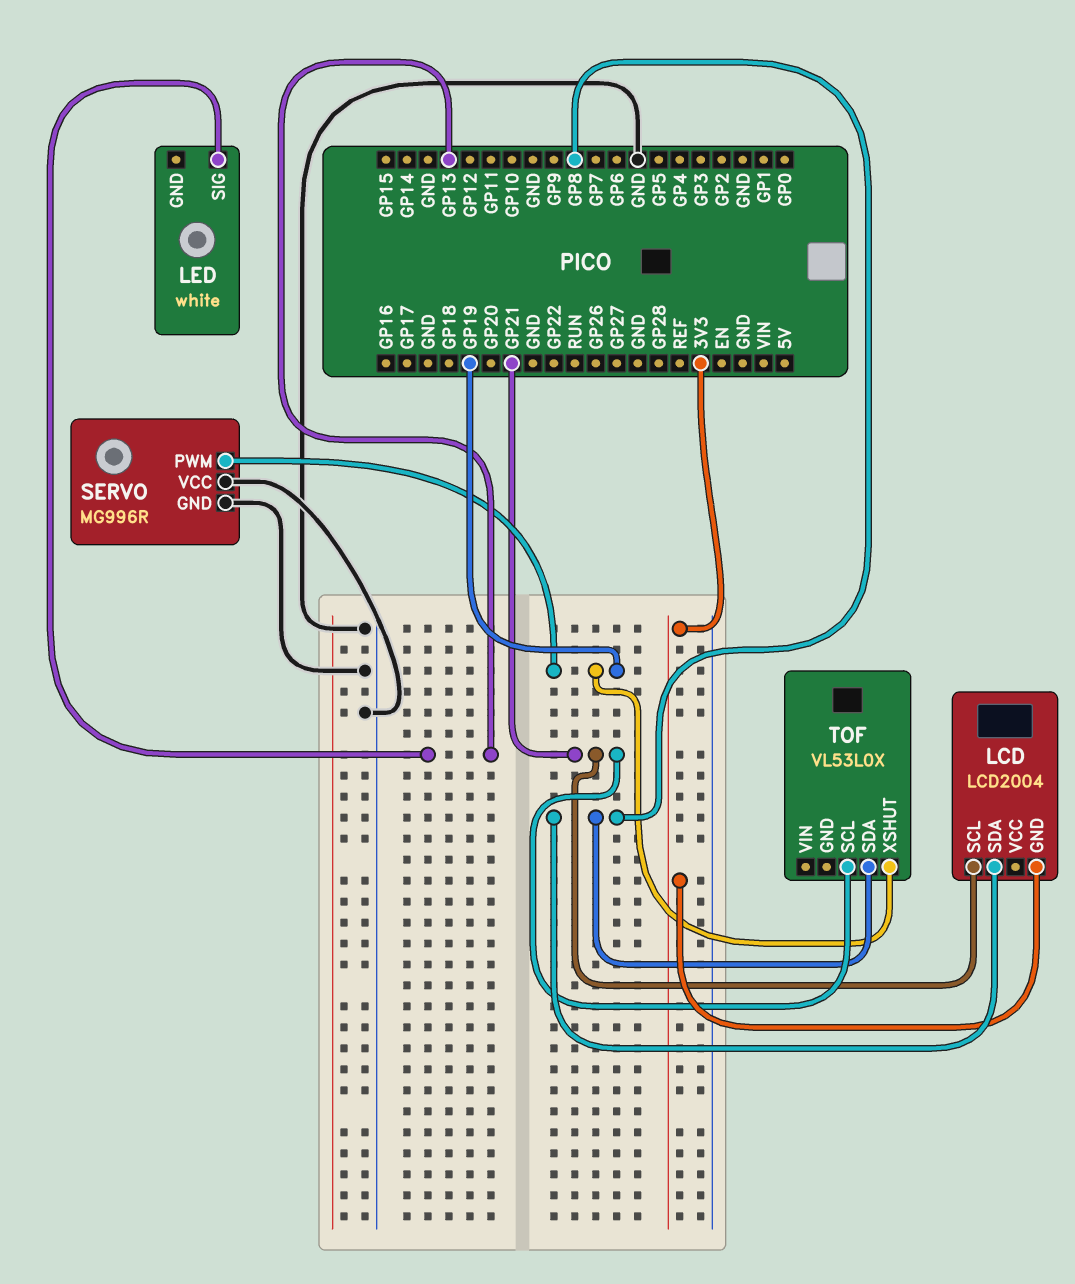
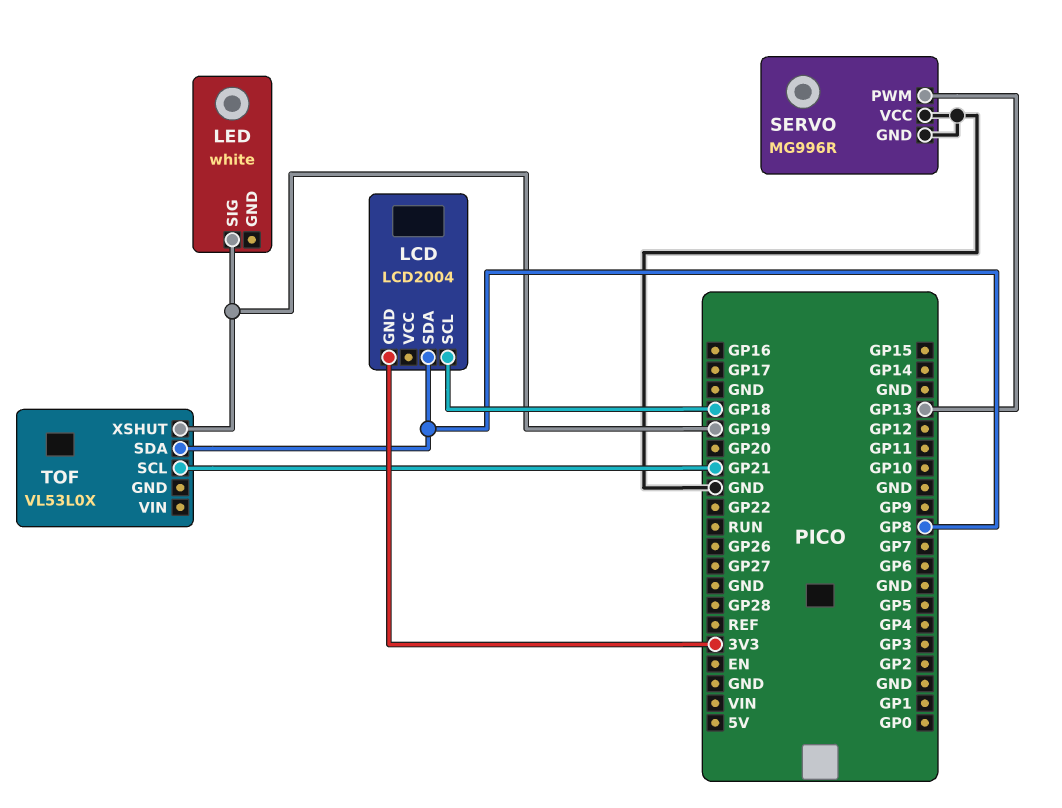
LCD pin SCL: GP21 -> GP18
LED pin SIG: GP13 -> GP19
SERVO pin PWM: GP19 -> GP13

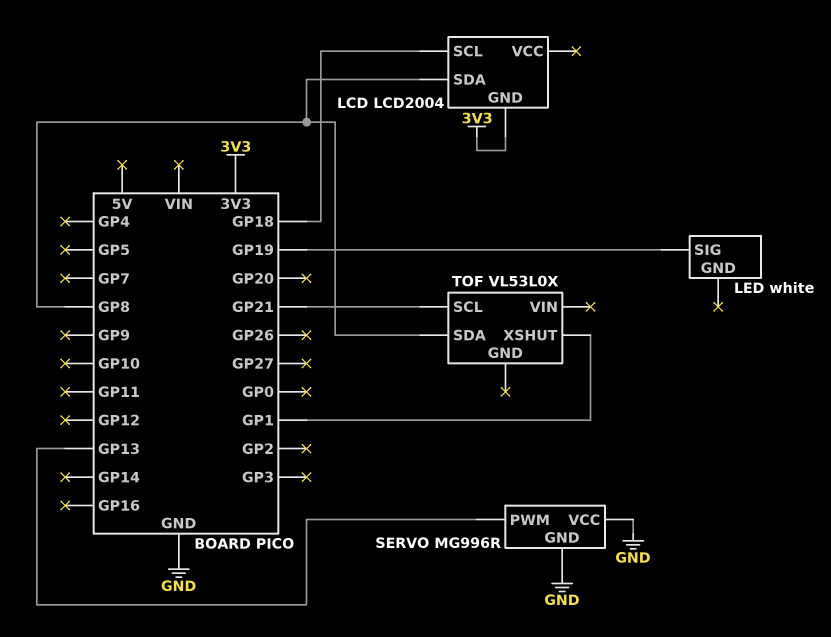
TOF pin XSHUT: GP19 -> GP1

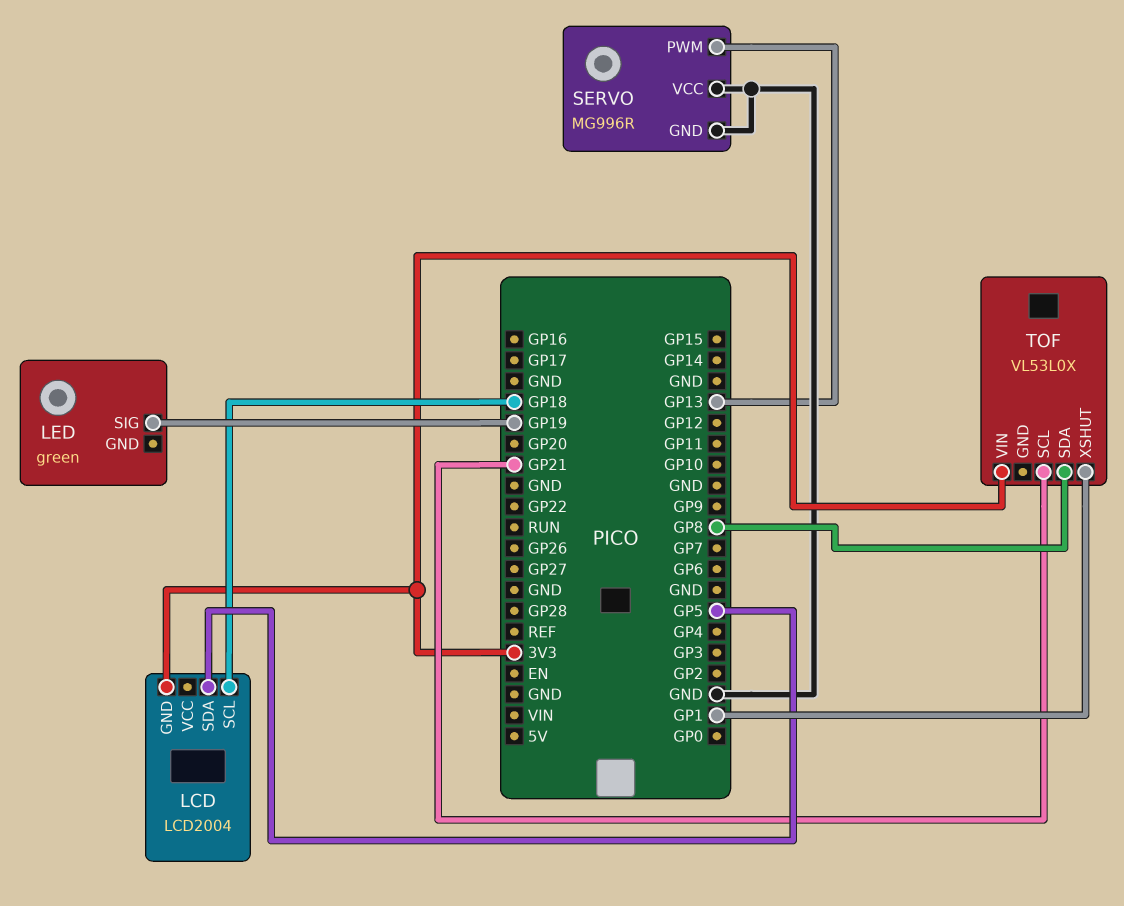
LCD pin SDA: GP8 -> GP5
LED: white -> green
TOF pin VIN: none -> 3V3

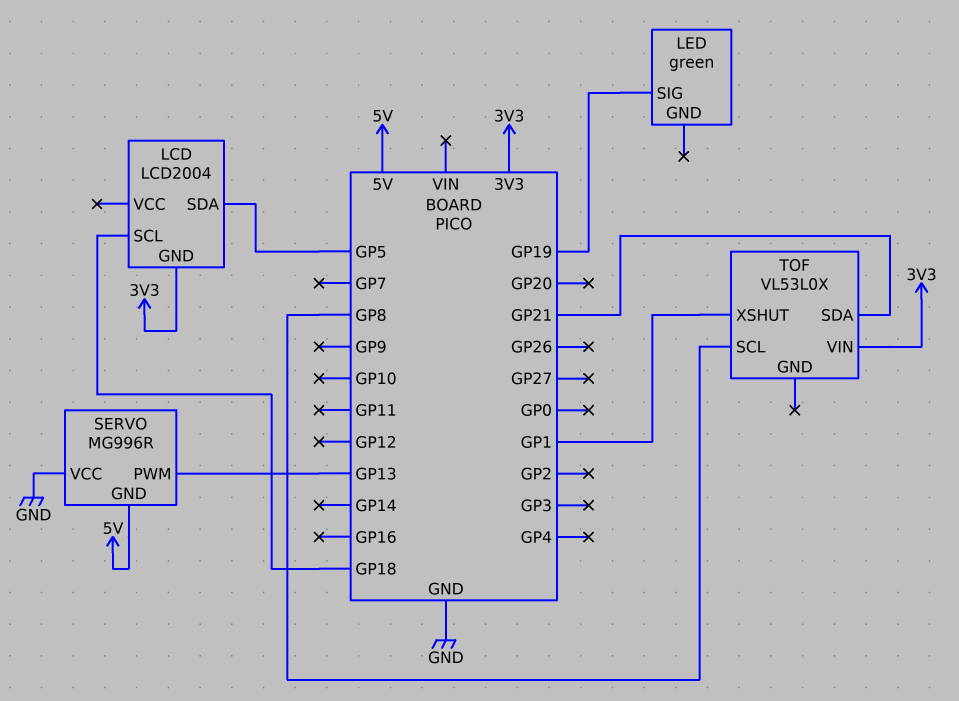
SERVO pin GND: GND -> 5V
TOF pin SCL: GP21 -> GP8
TOF pin SDA: GP8 -> GP21

